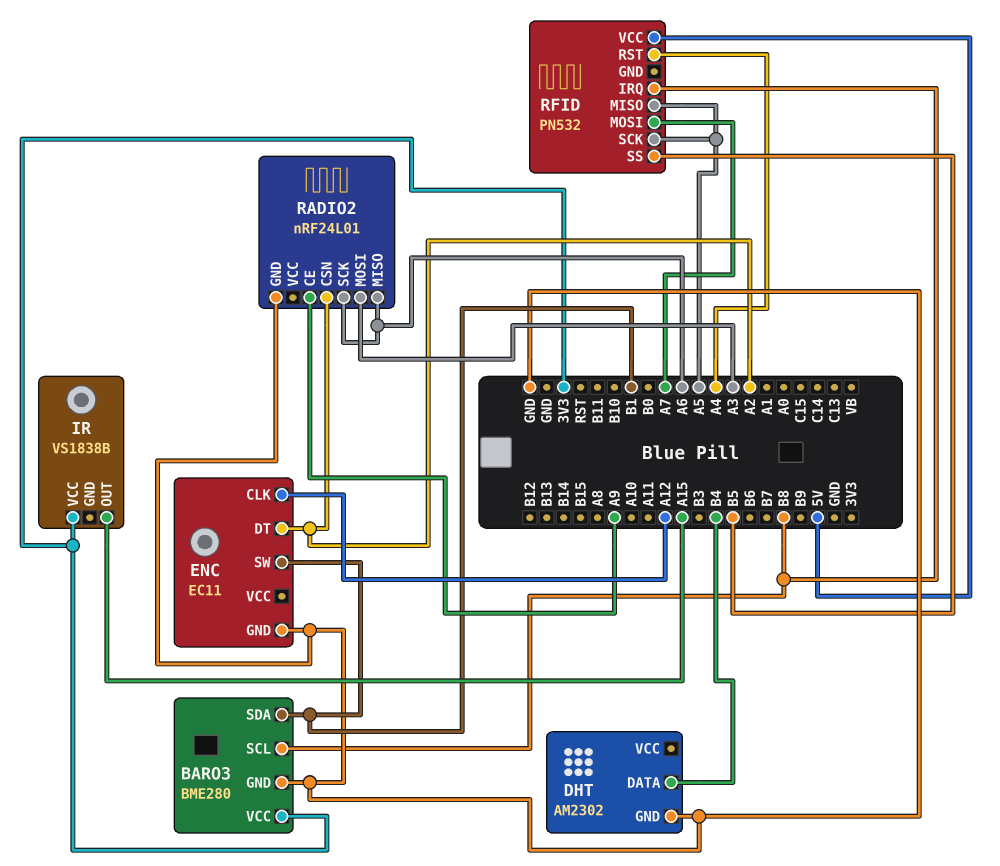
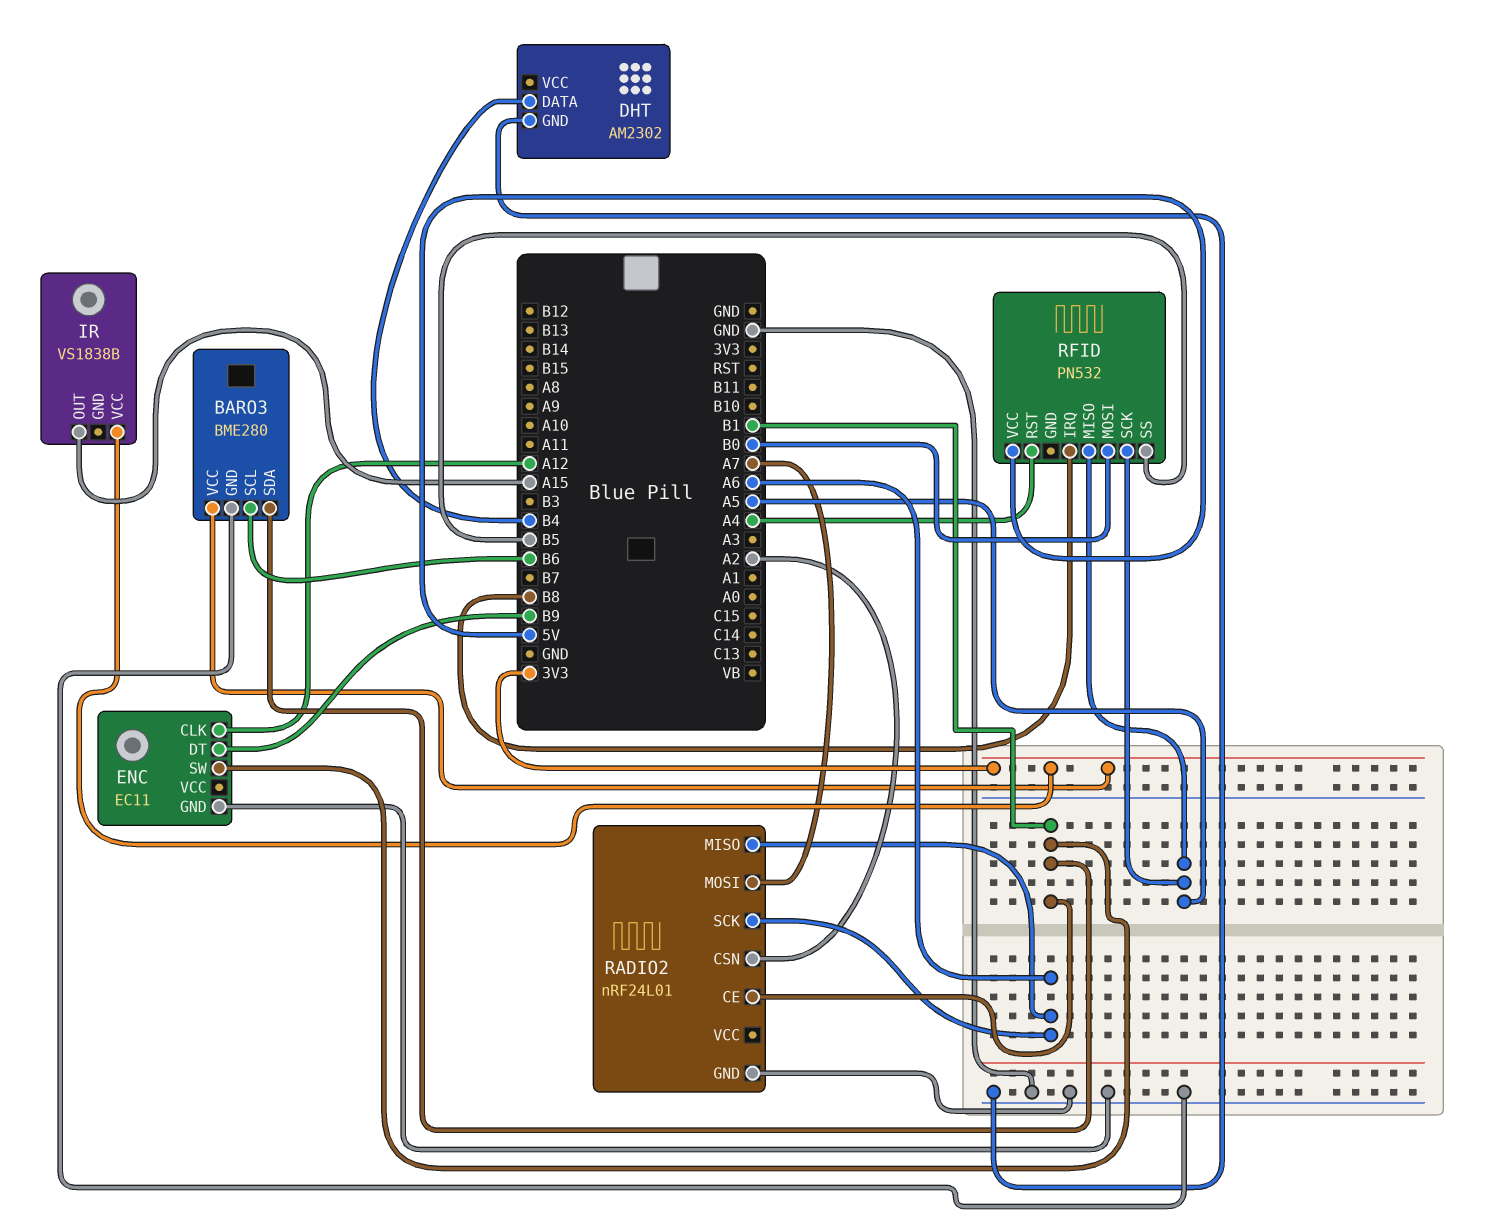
BARO3 pin SCL: B8 -> B6
ENC pin DT: A2 -> B9
RADIO2 pin CE: A9 -> B1
RADIO2 pin MOSI: A3 -> A7
RFID pin MOSI: A7 -> B0

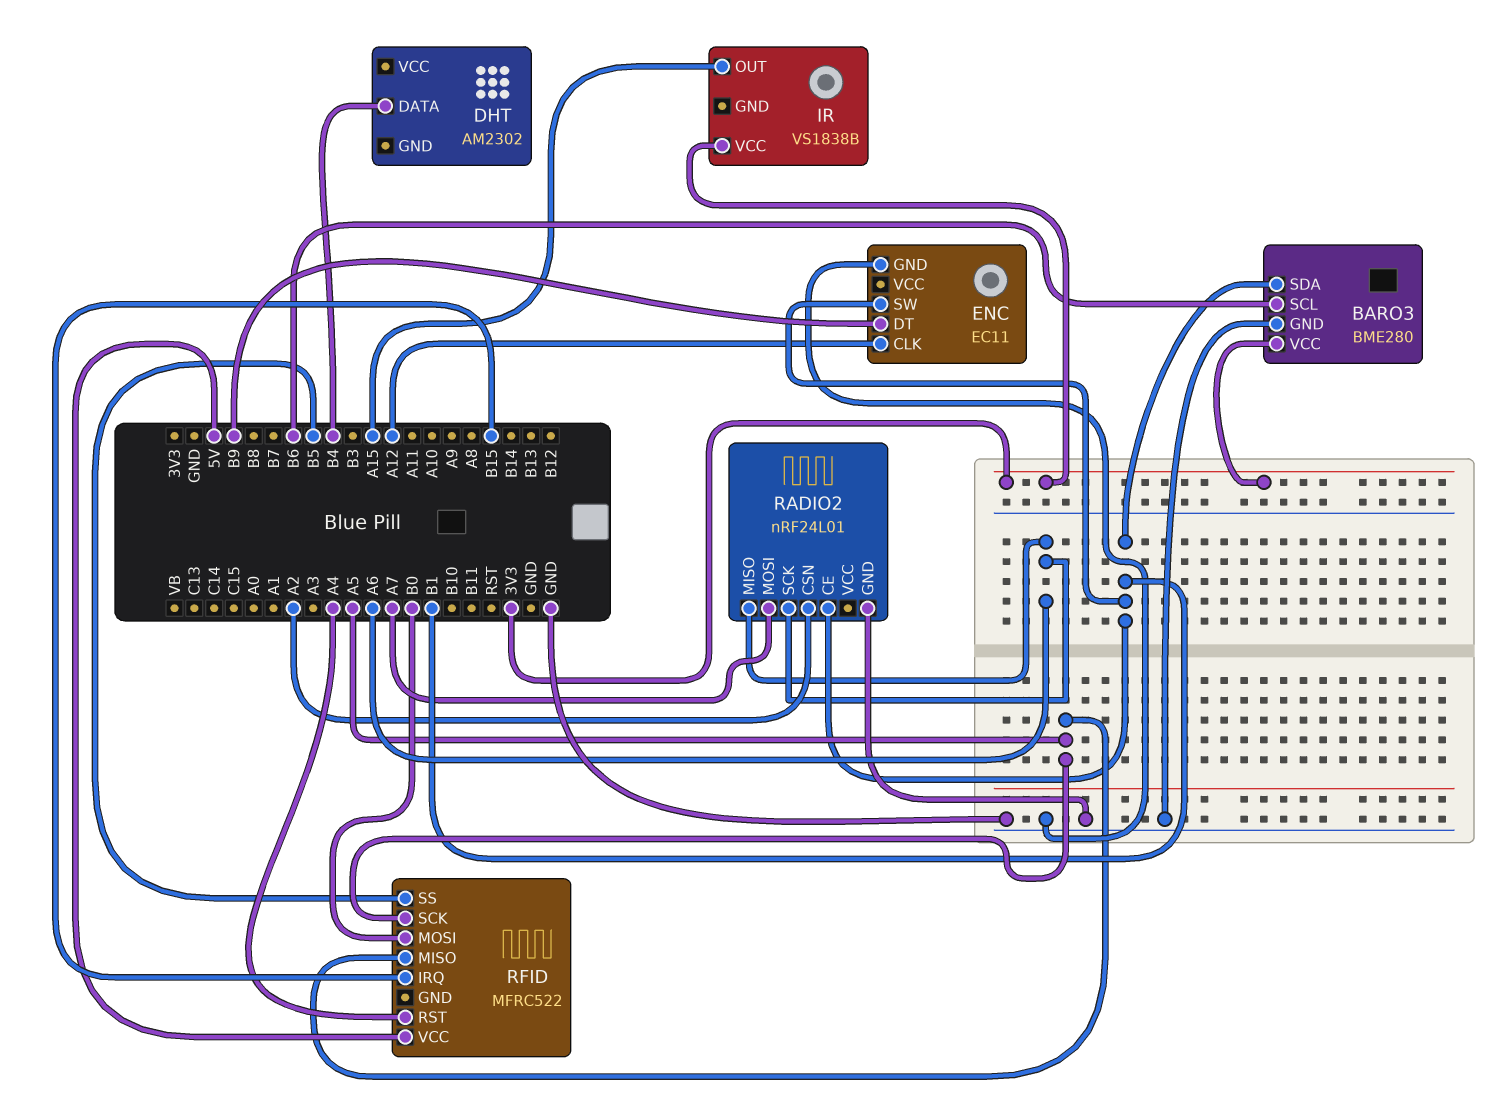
DHT pin GND: GND -> none
RFID: PN532 -> MFRC522
RFID pin IRQ: B8 -> B15

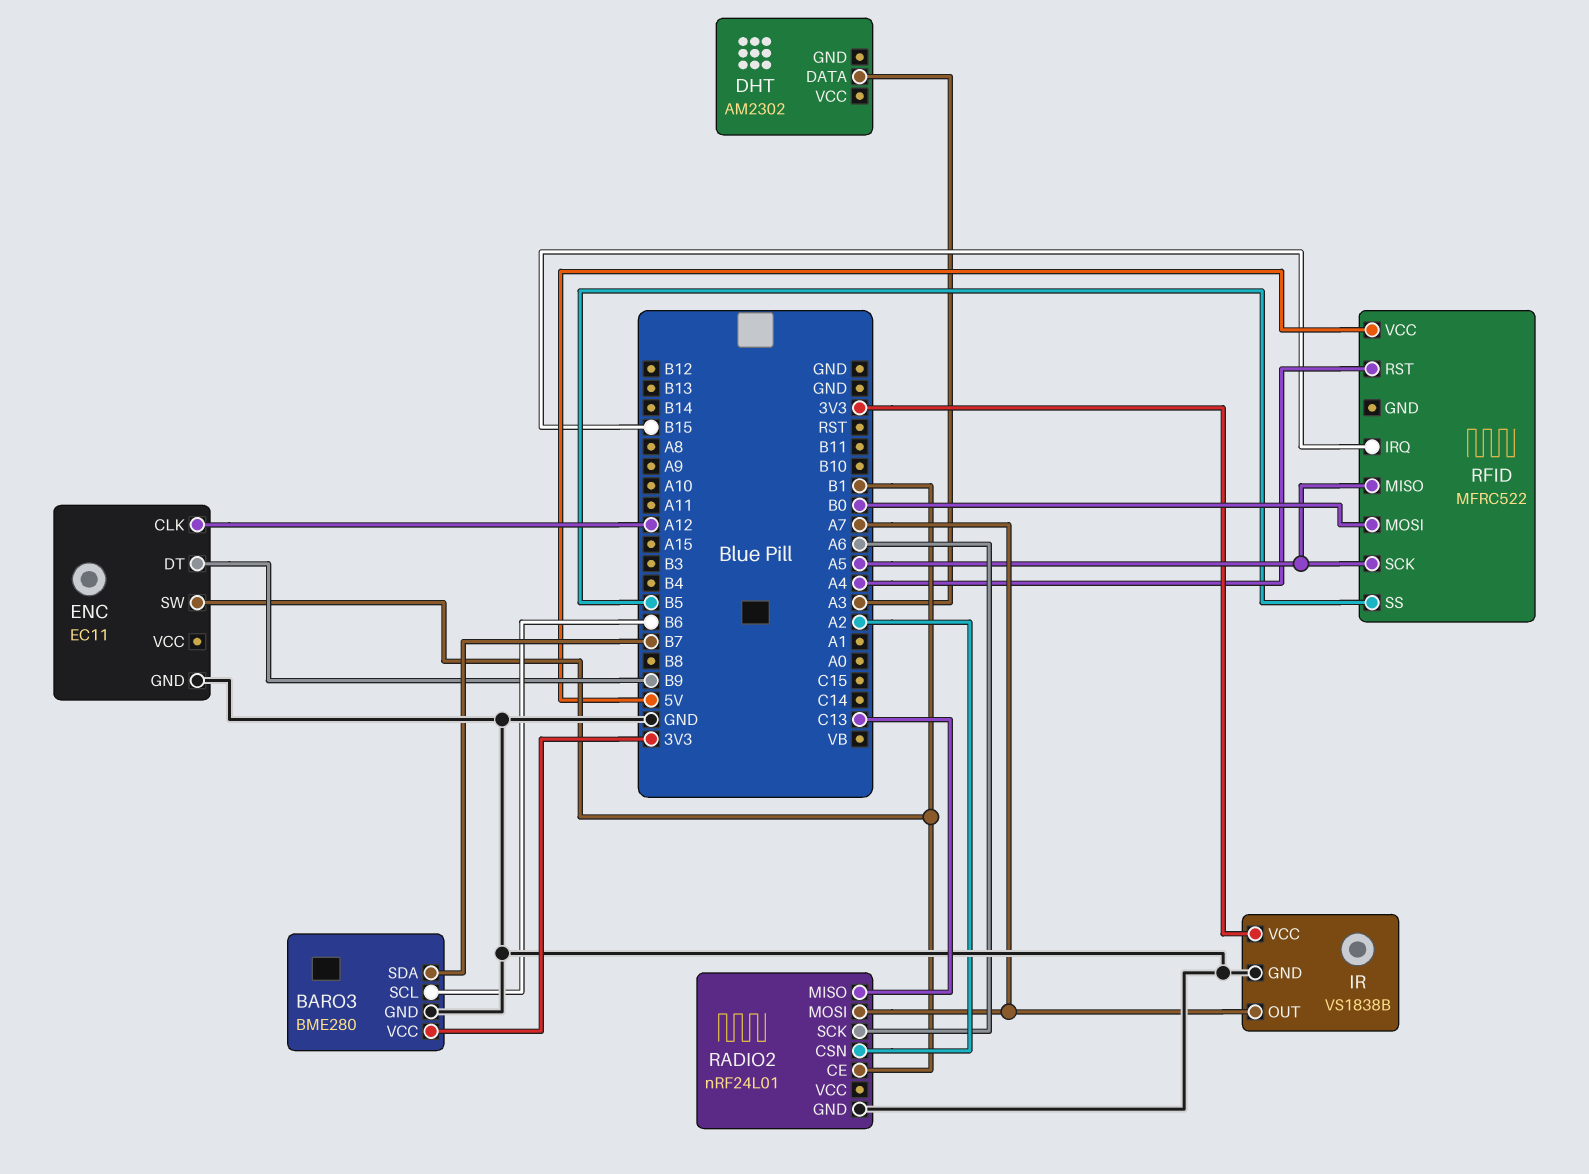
BARO3 pin SDA: B1 -> B7
DHT pin DATA: B4 -> A3
IR pin GND: none -> GND
IR pin OUT: A15 -> A7
RADIO2 pin MISO: A6 -> C13

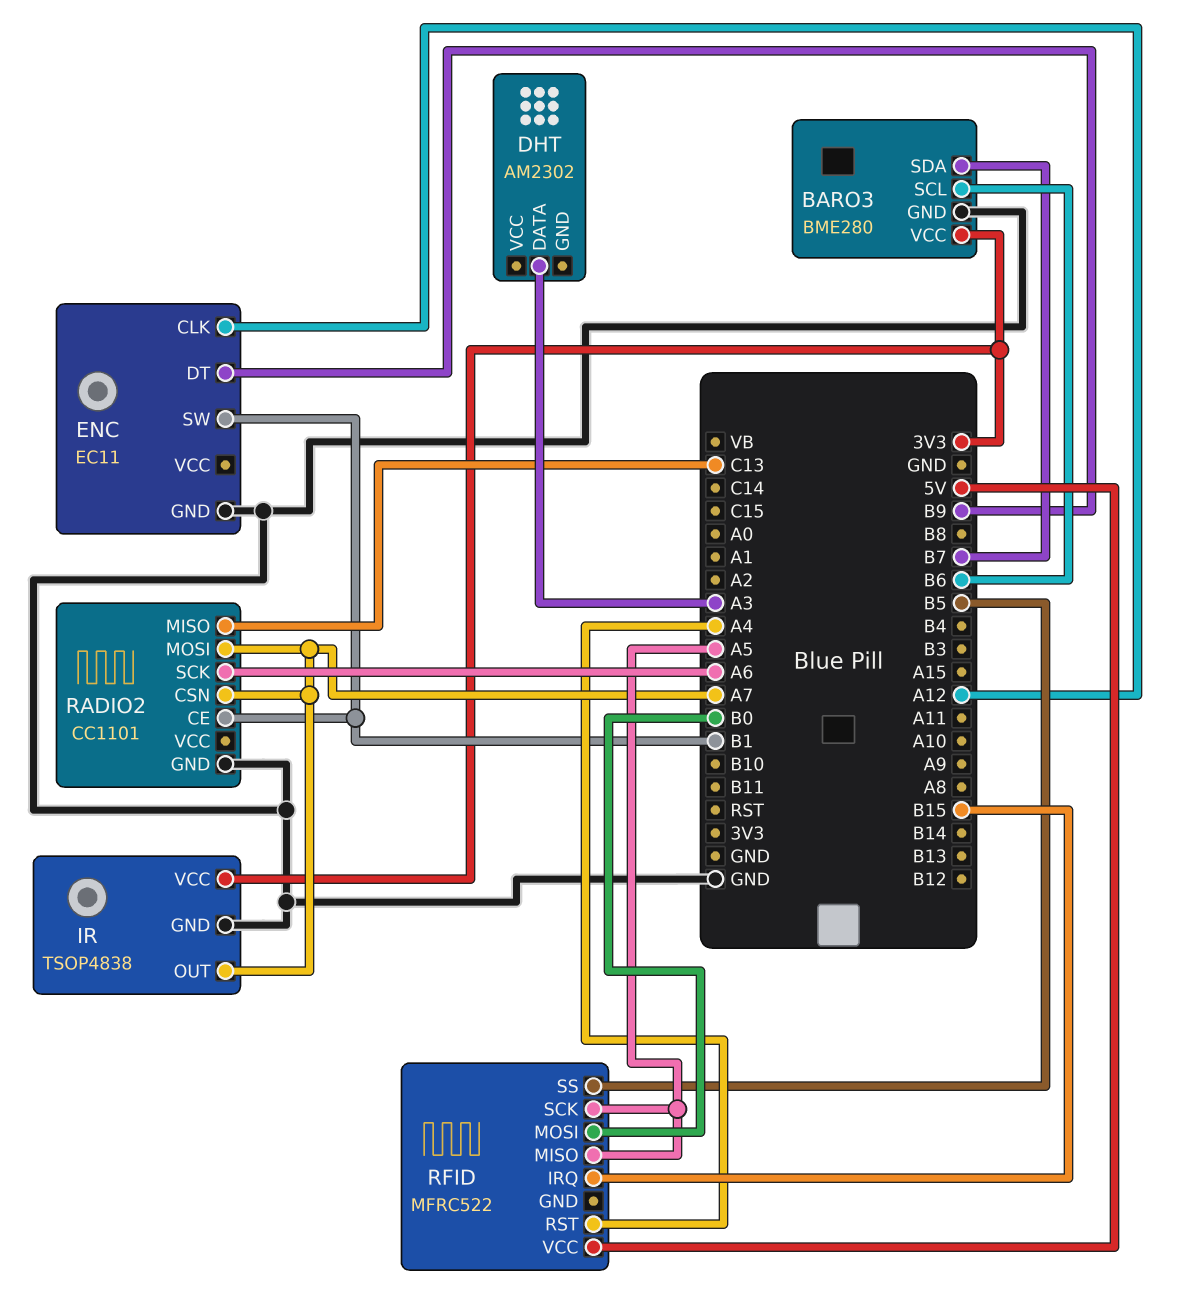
IR: VS1838B -> TSOP4838
RADIO2: nRF24L01 -> CC1101
RADIO2 pin CSN: A2 -> A7

